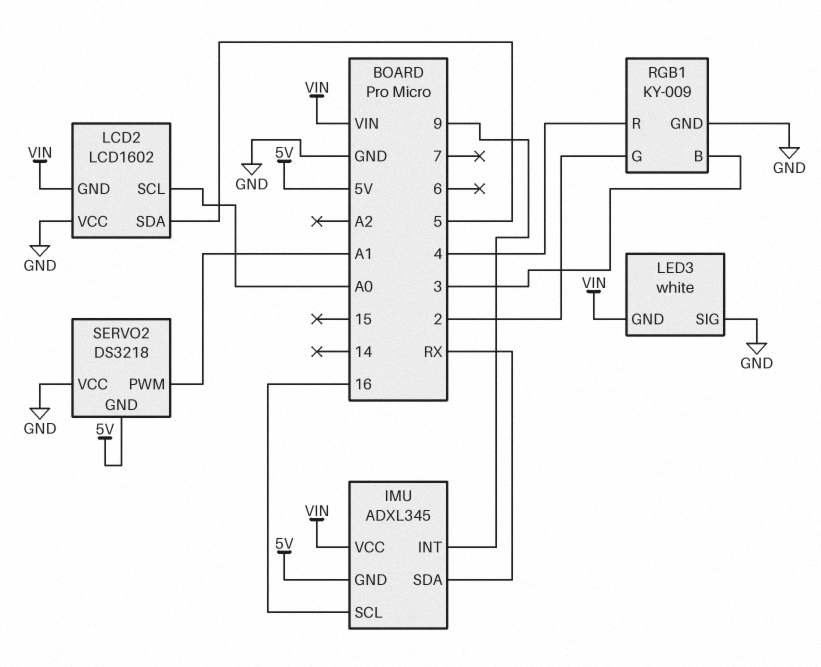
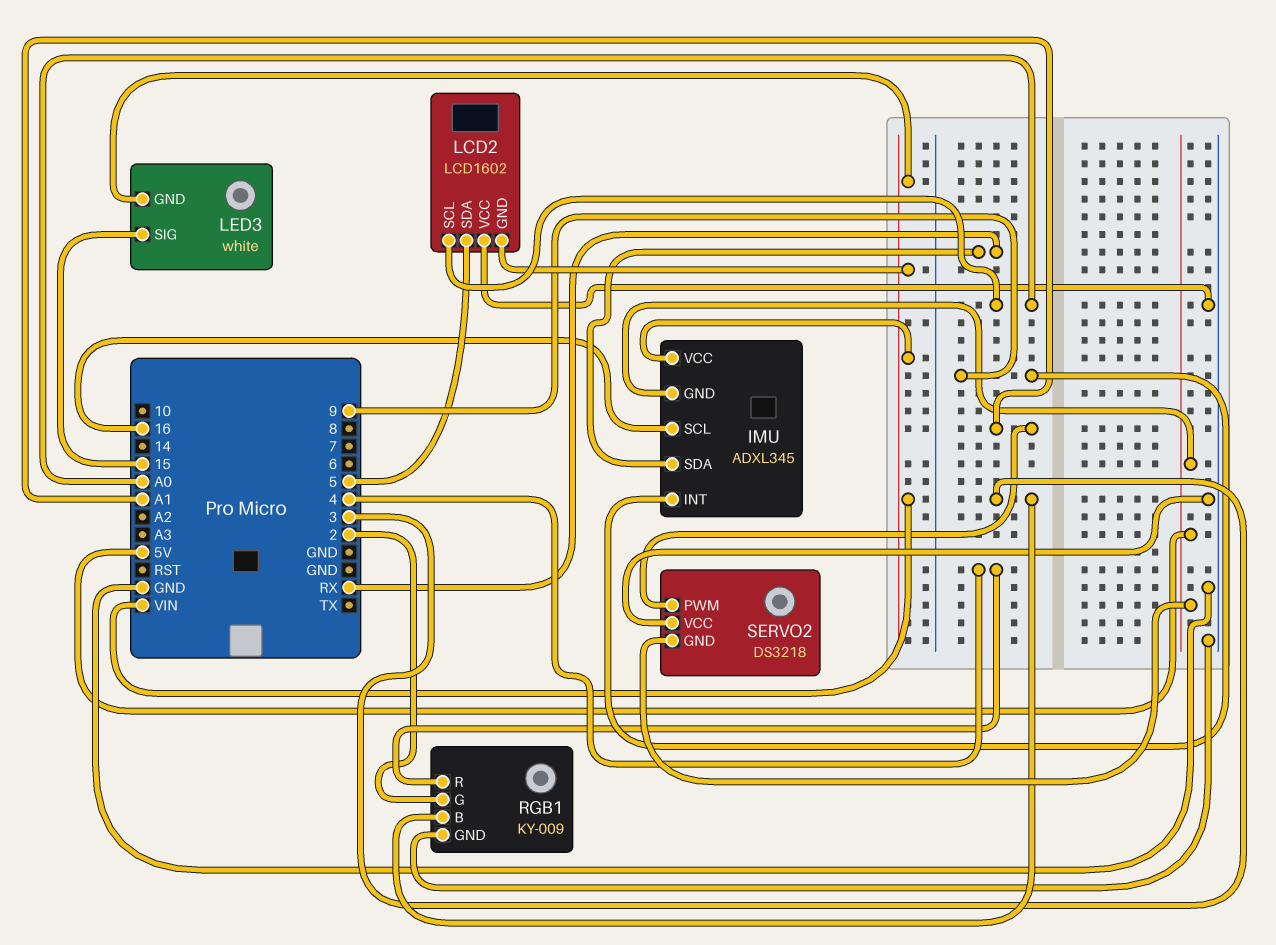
LED3 pin SIG: GND -> 15

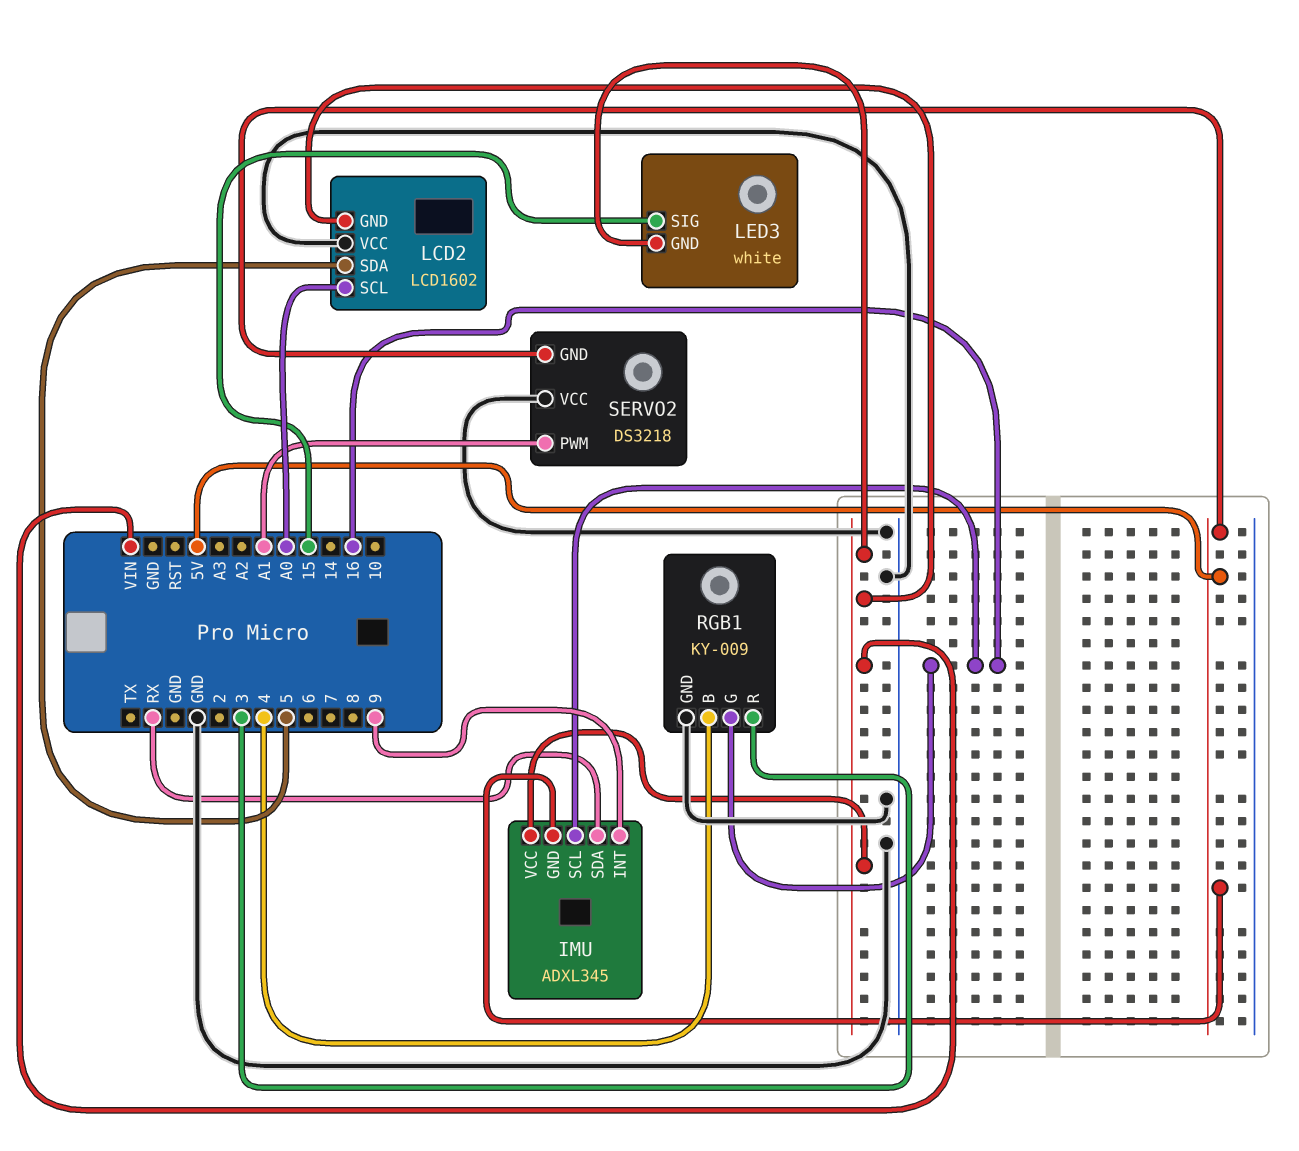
RGB1 pin B: 3 -> 4
RGB1 pin G: 2 -> 16
RGB1 pin R: 4 -> 3

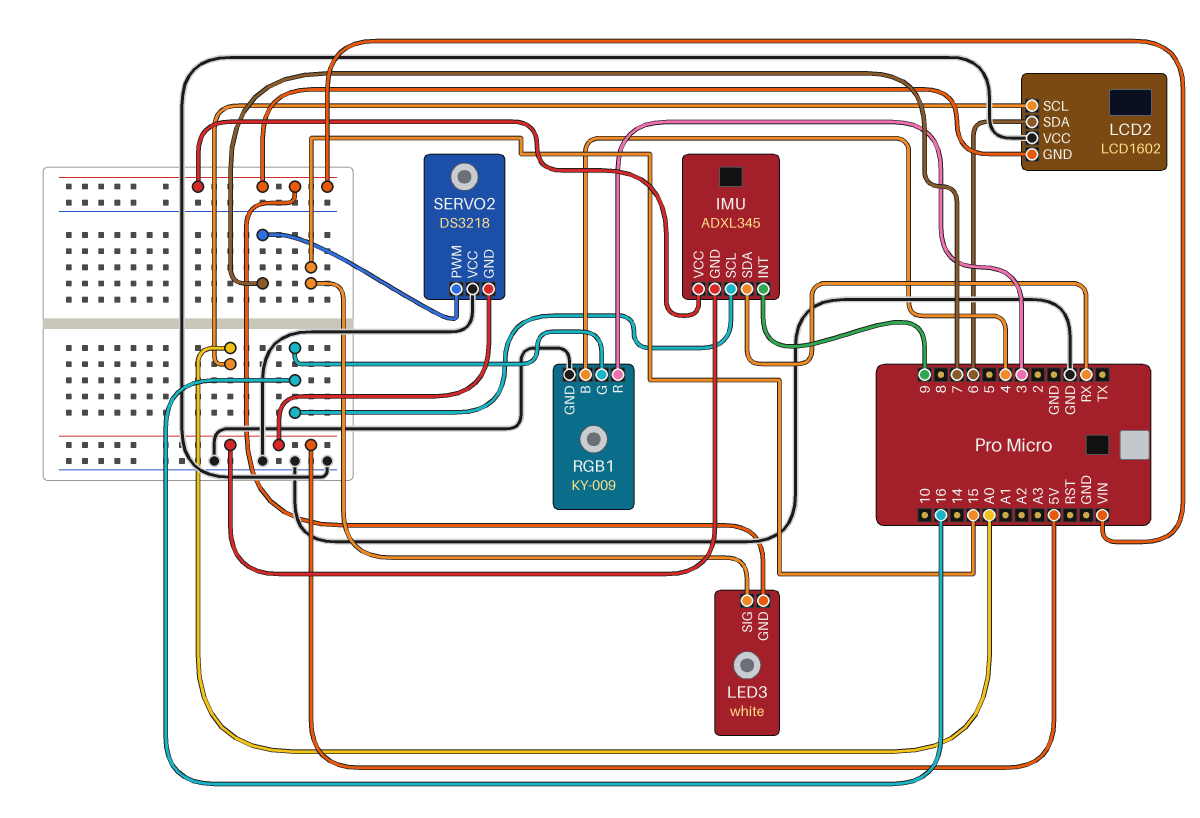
LCD2 pin SDA: 5 -> 6
SERVO2 pin PWM: A1 -> 7

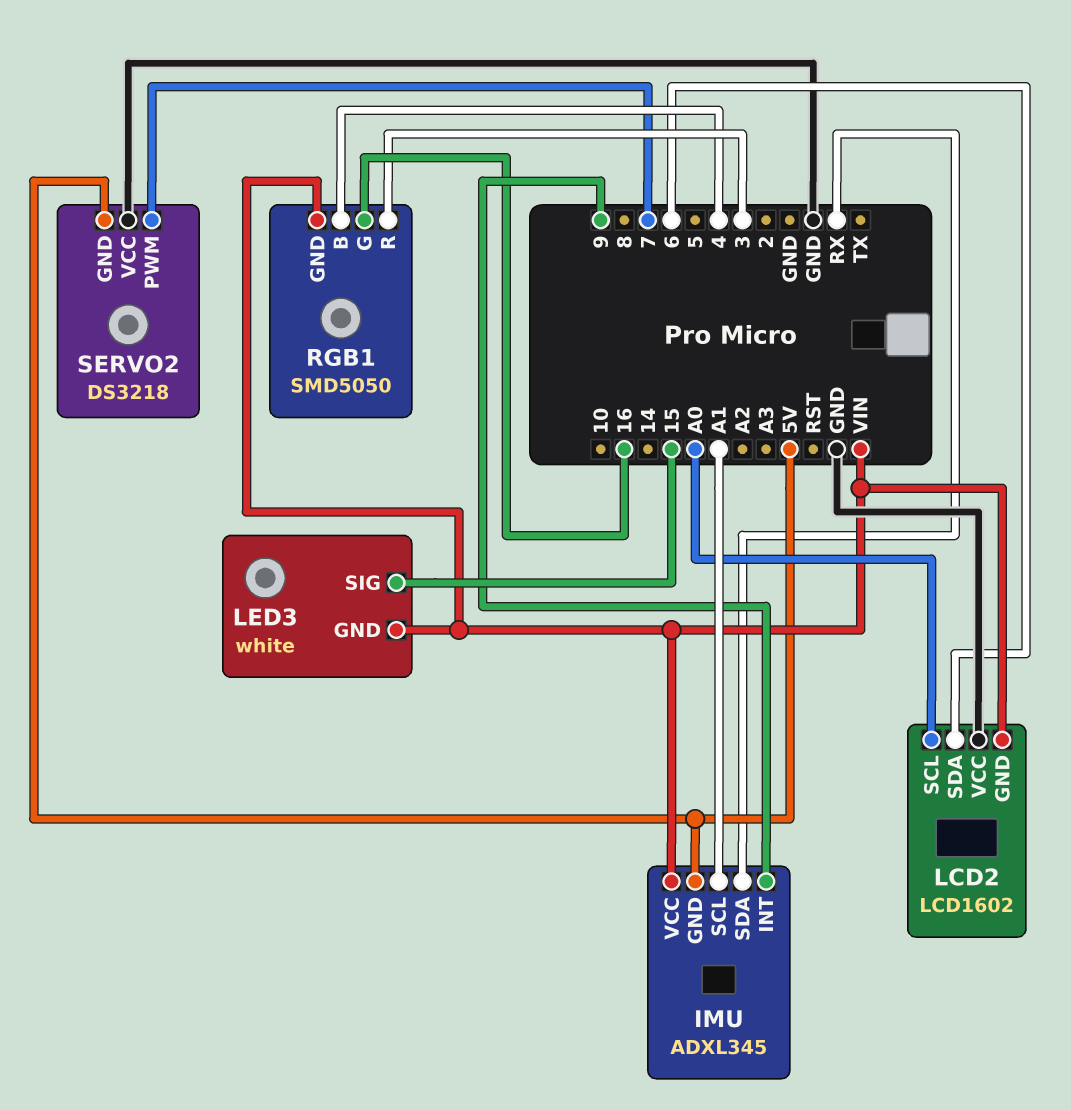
IMU pin SCL: 16 -> A1
RGB1: KY-009 -> SMD5050
RGB1 pin GND: GND -> VIN

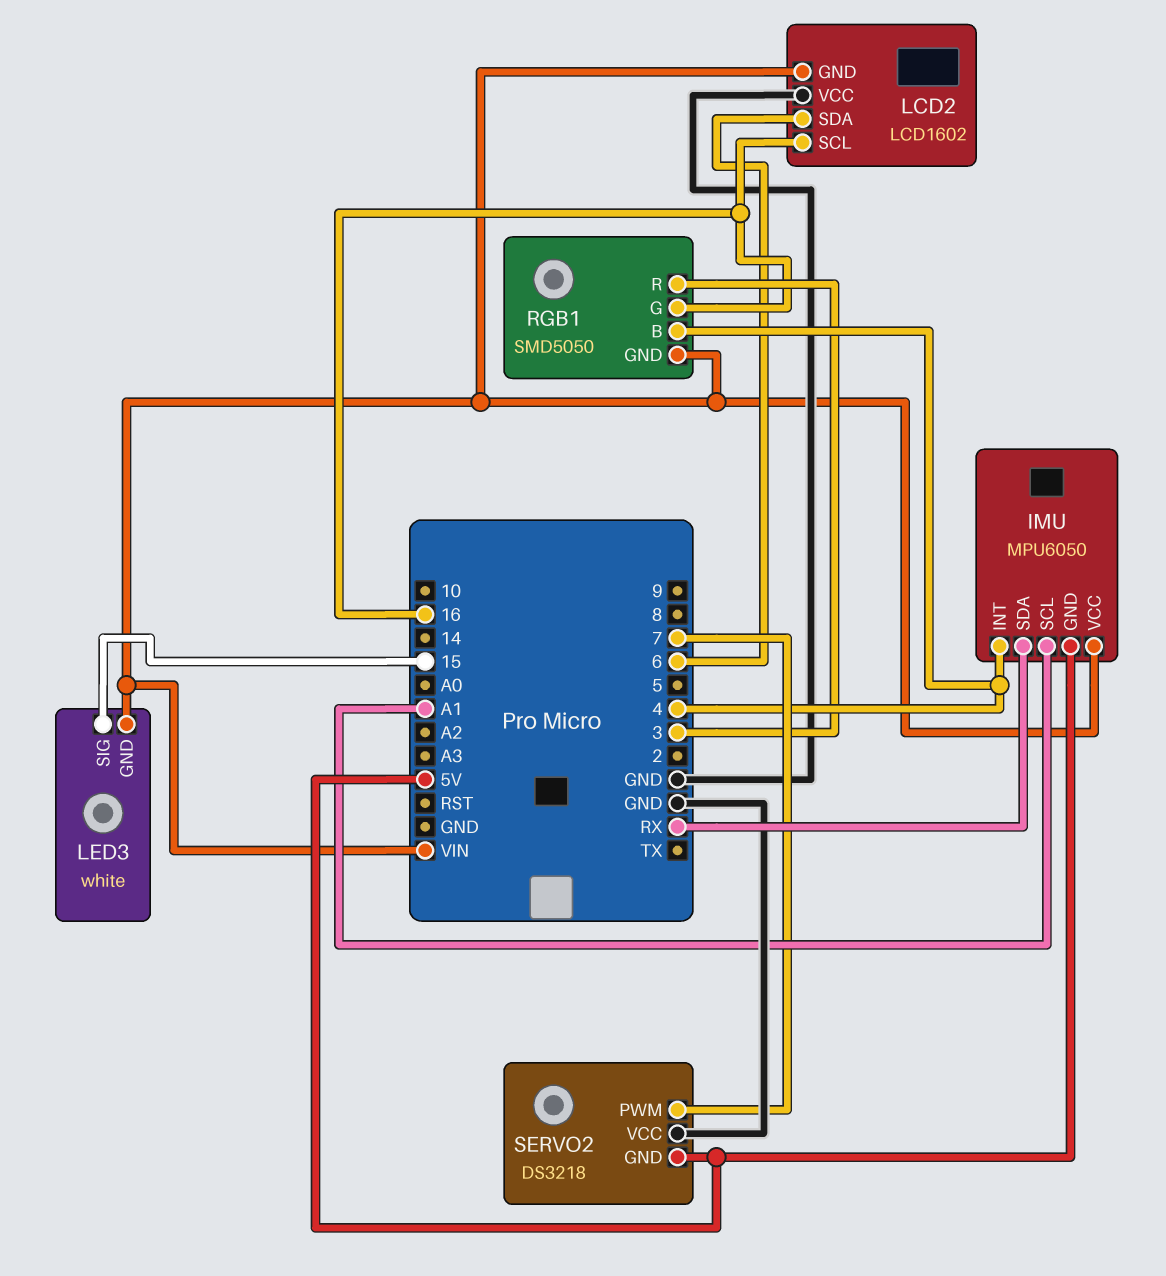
IMU: ADXL345 -> MPU6050
IMU pin INT: 9 -> 4
LCD2 pin SCL: A0 -> 16

